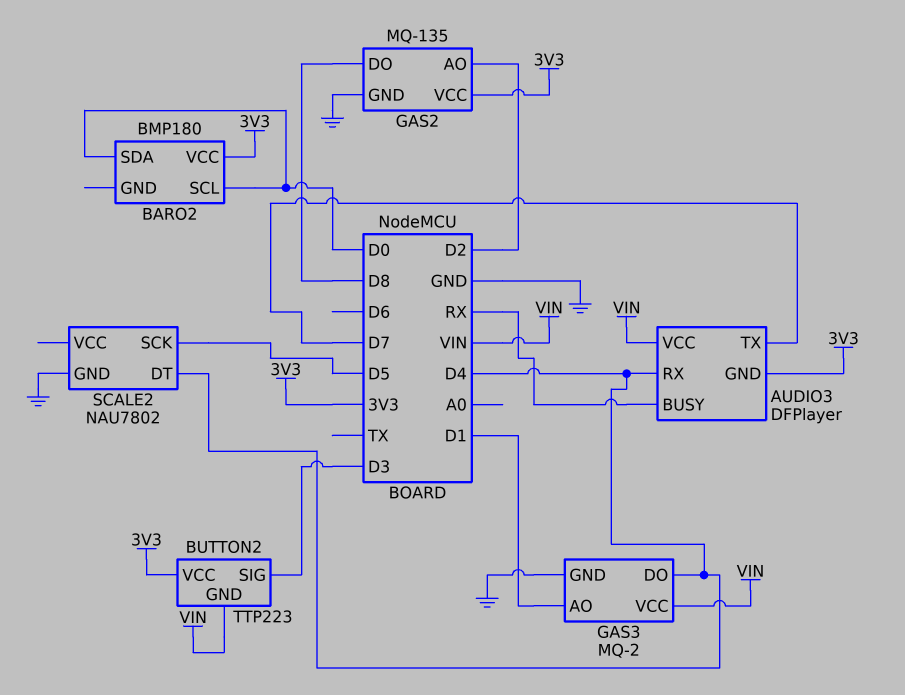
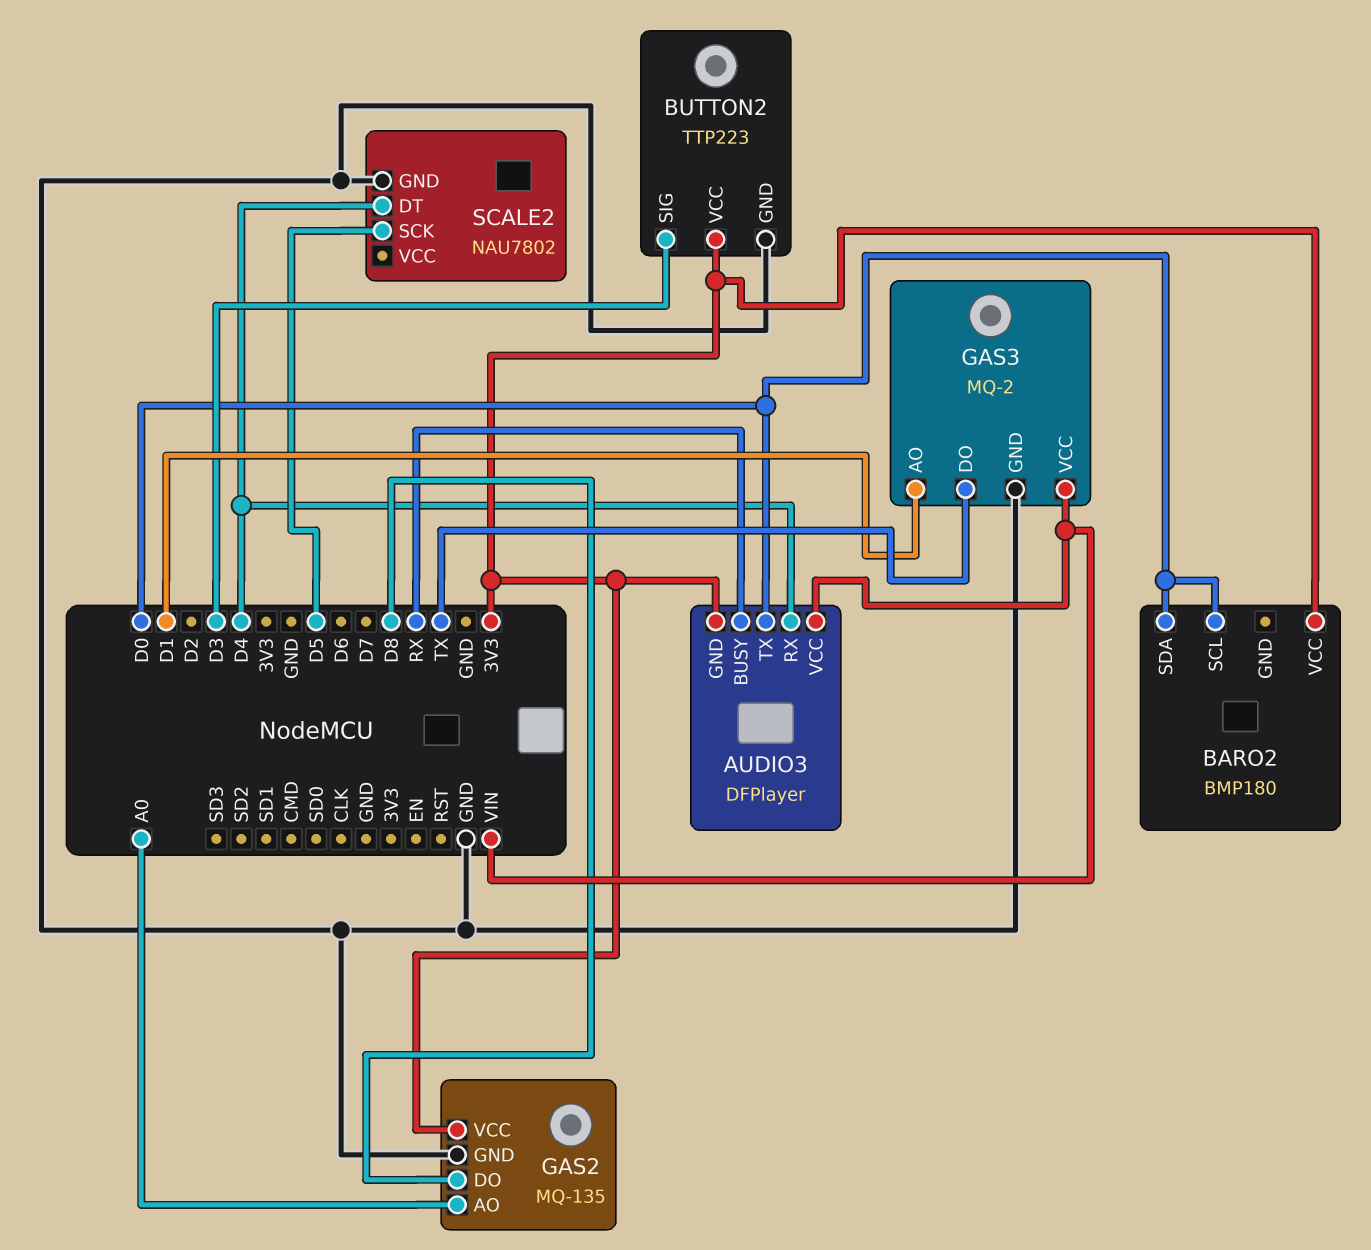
AUDIO3 pin TX: D7 -> D0
BUTTON2 pin GND: VIN -> GND
GAS2 pin AO: D2 -> A0
GAS3 pin DO: D4 -> TX

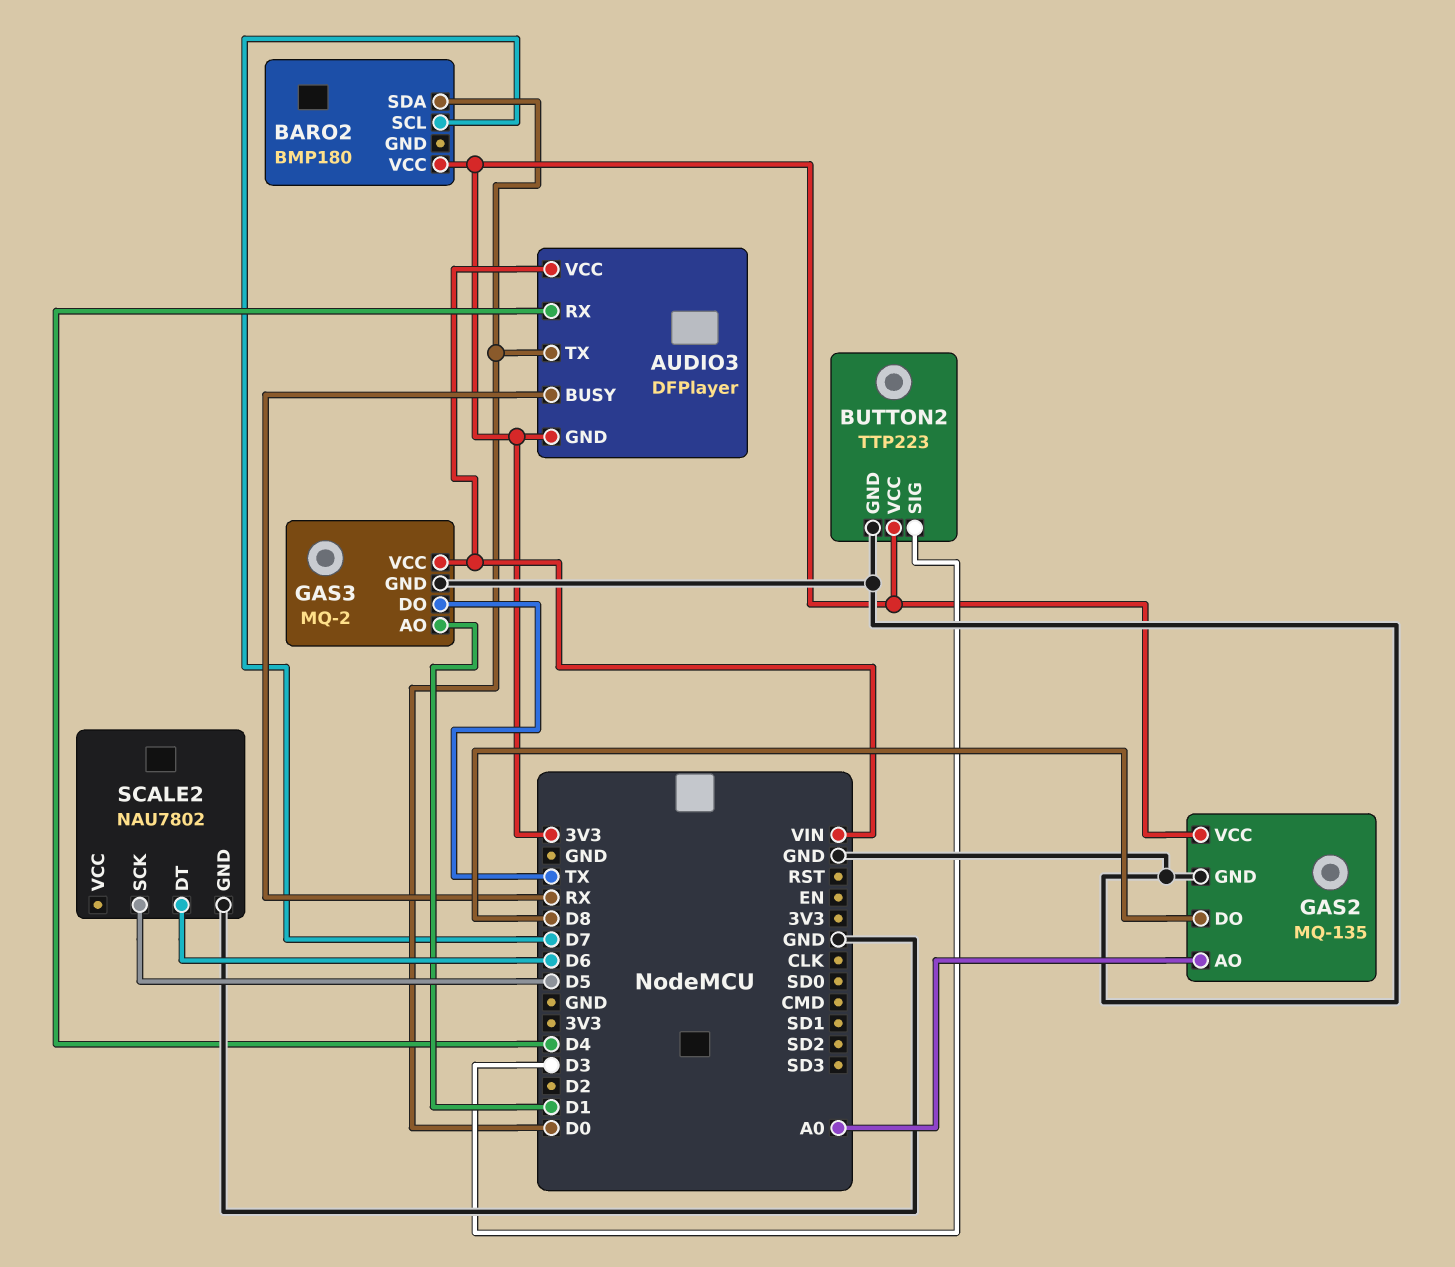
BARO2 pin SCL: D0 -> D7
SCALE2 pin DT: D4 -> D6

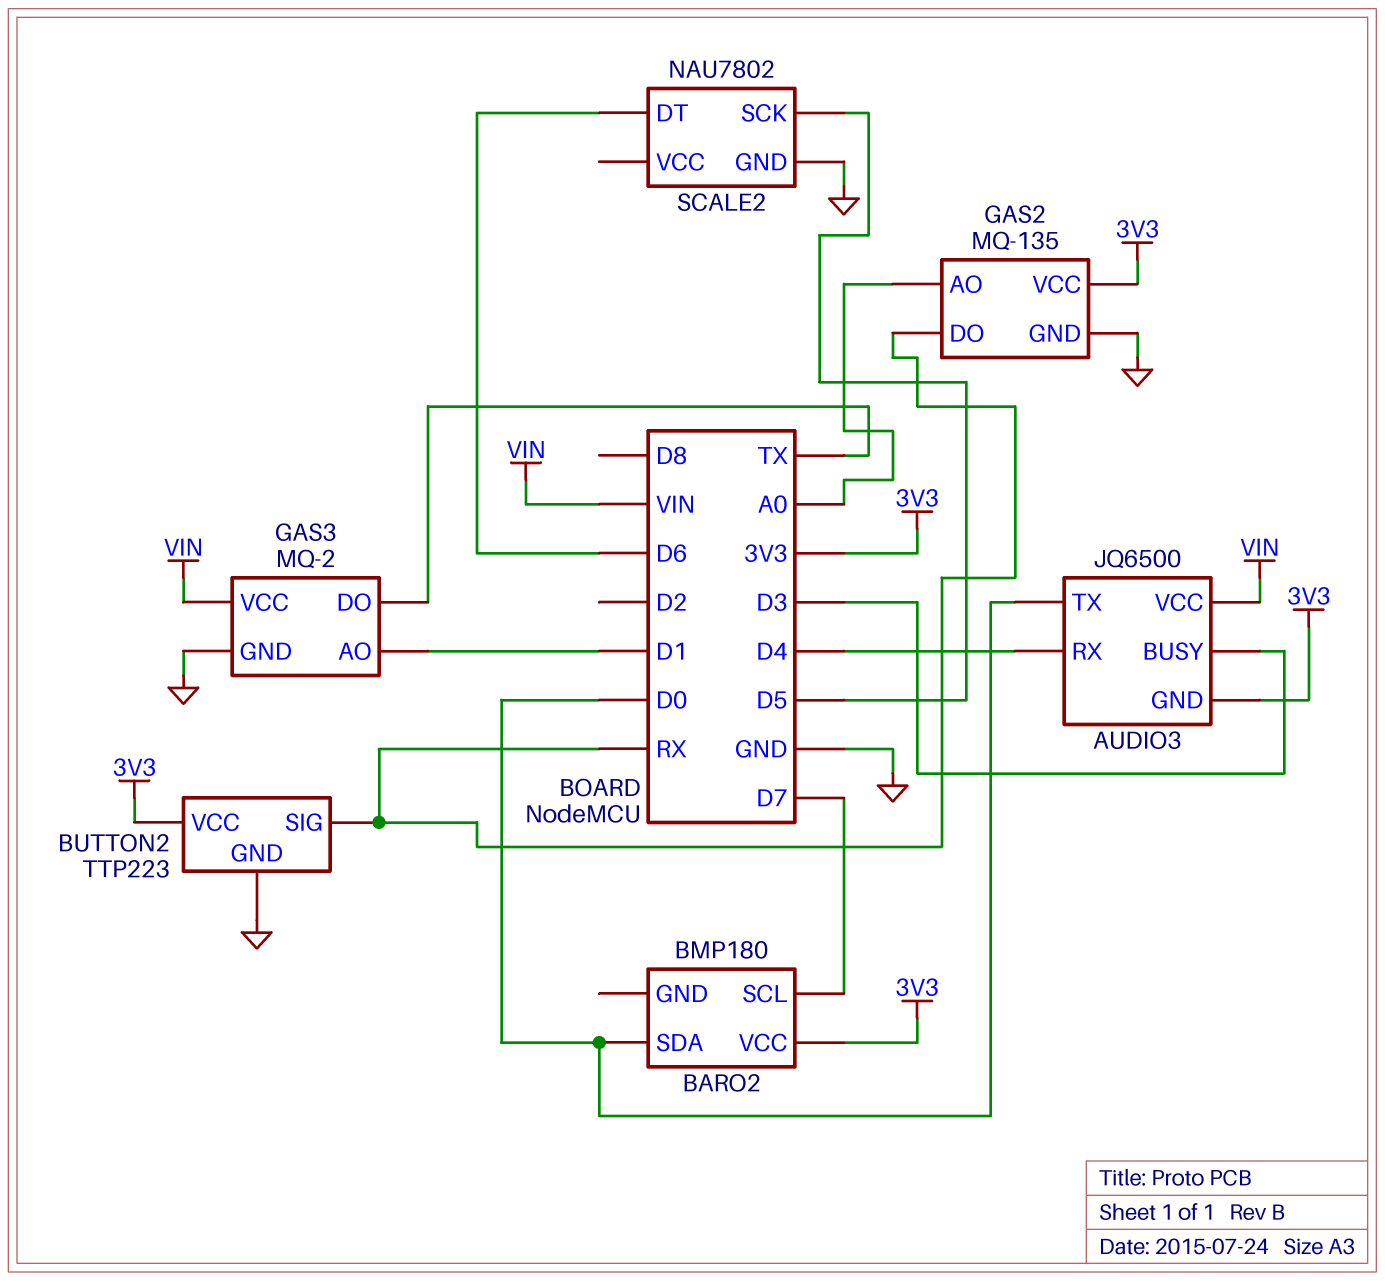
AUDIO3: DFPlayer -> JQ6500
AUDIO3 pin BUSY: RX -> D3
BUTTON2 pin SIG: D3 -> RX
GAS2 pin DO: D8 -> RX

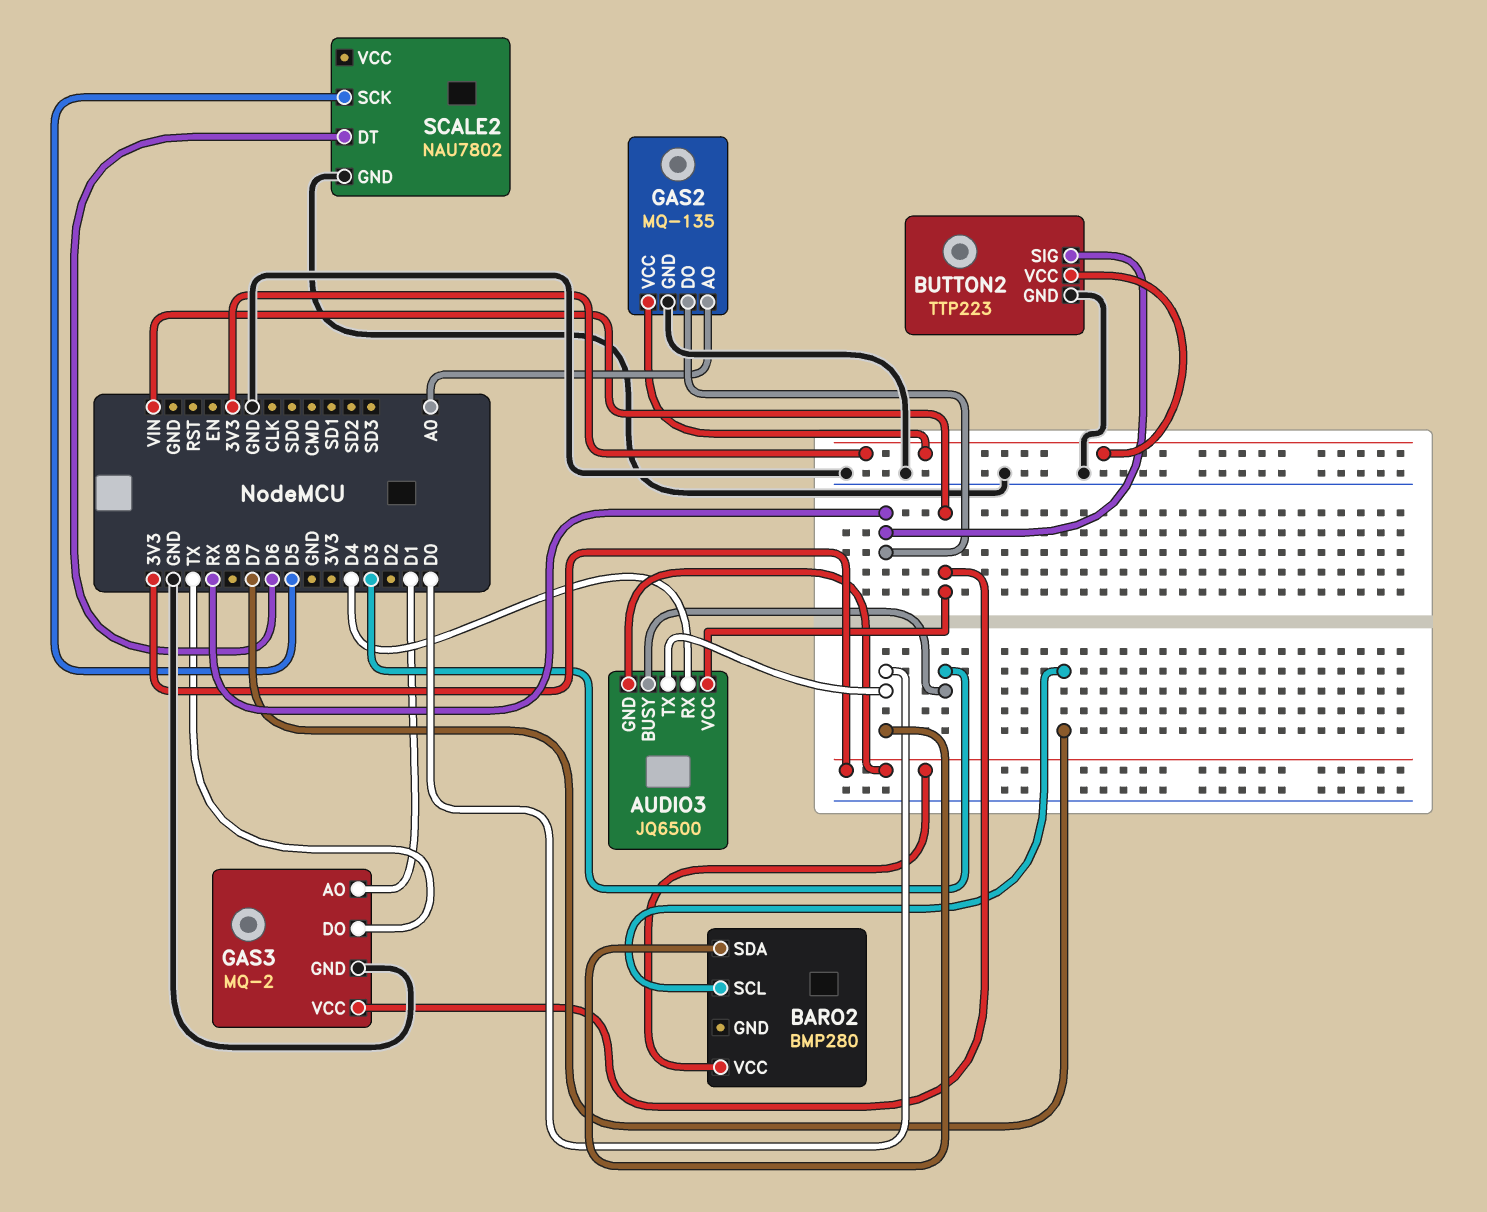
BARO2: BMP180 -> BMP280

